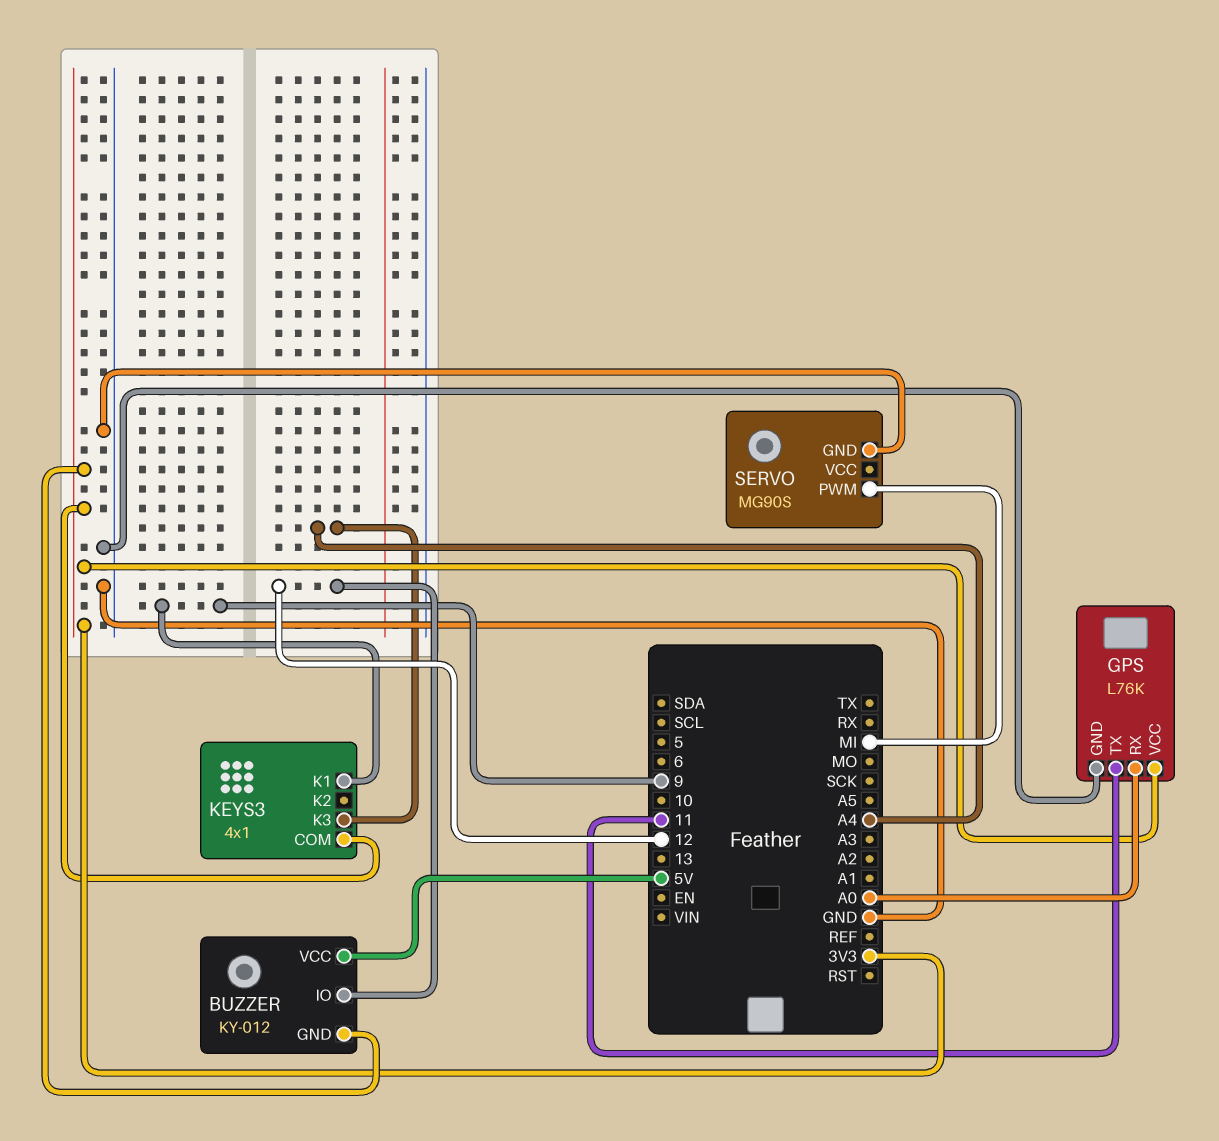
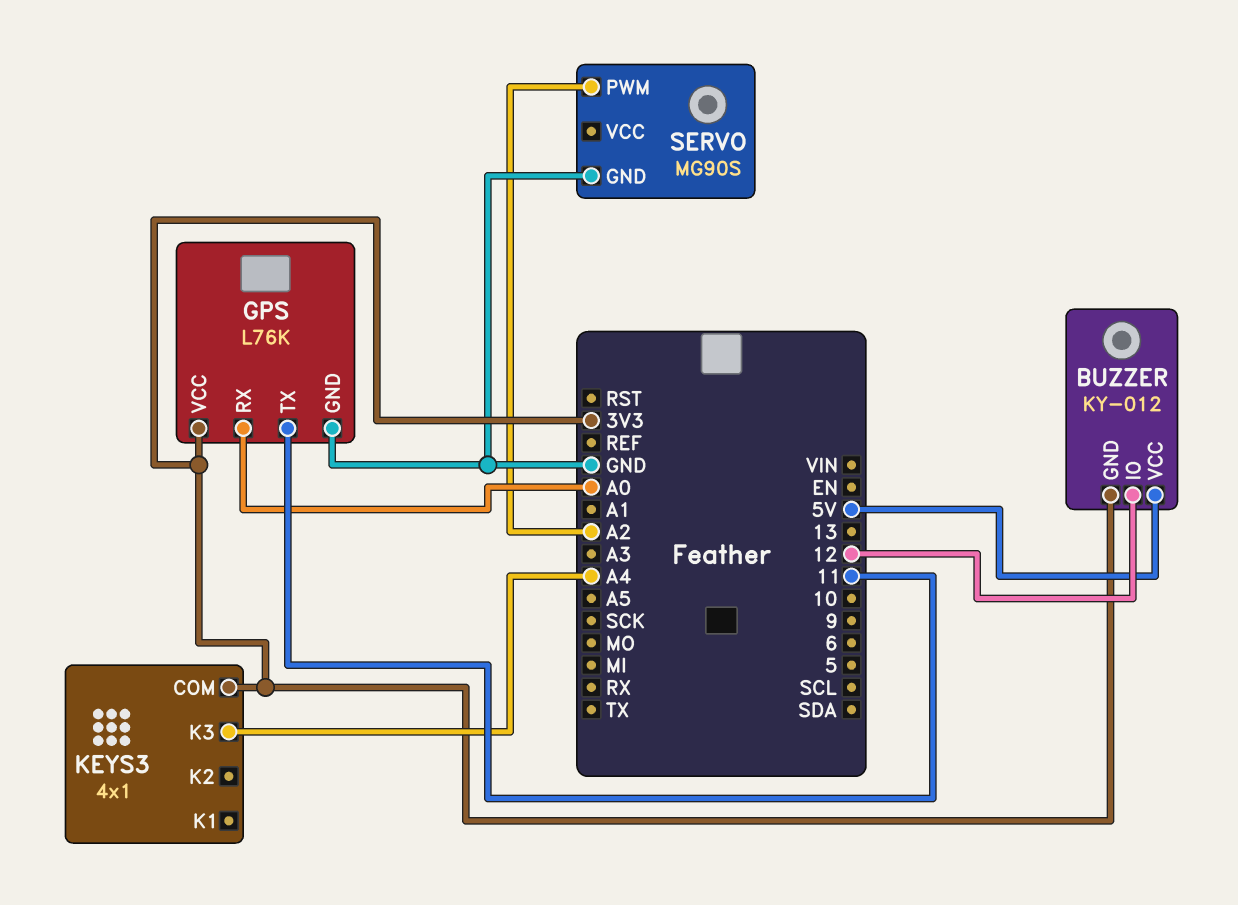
KEYS3 pin K1: 9 -> none
SERVO pin PWM: MI -> A2

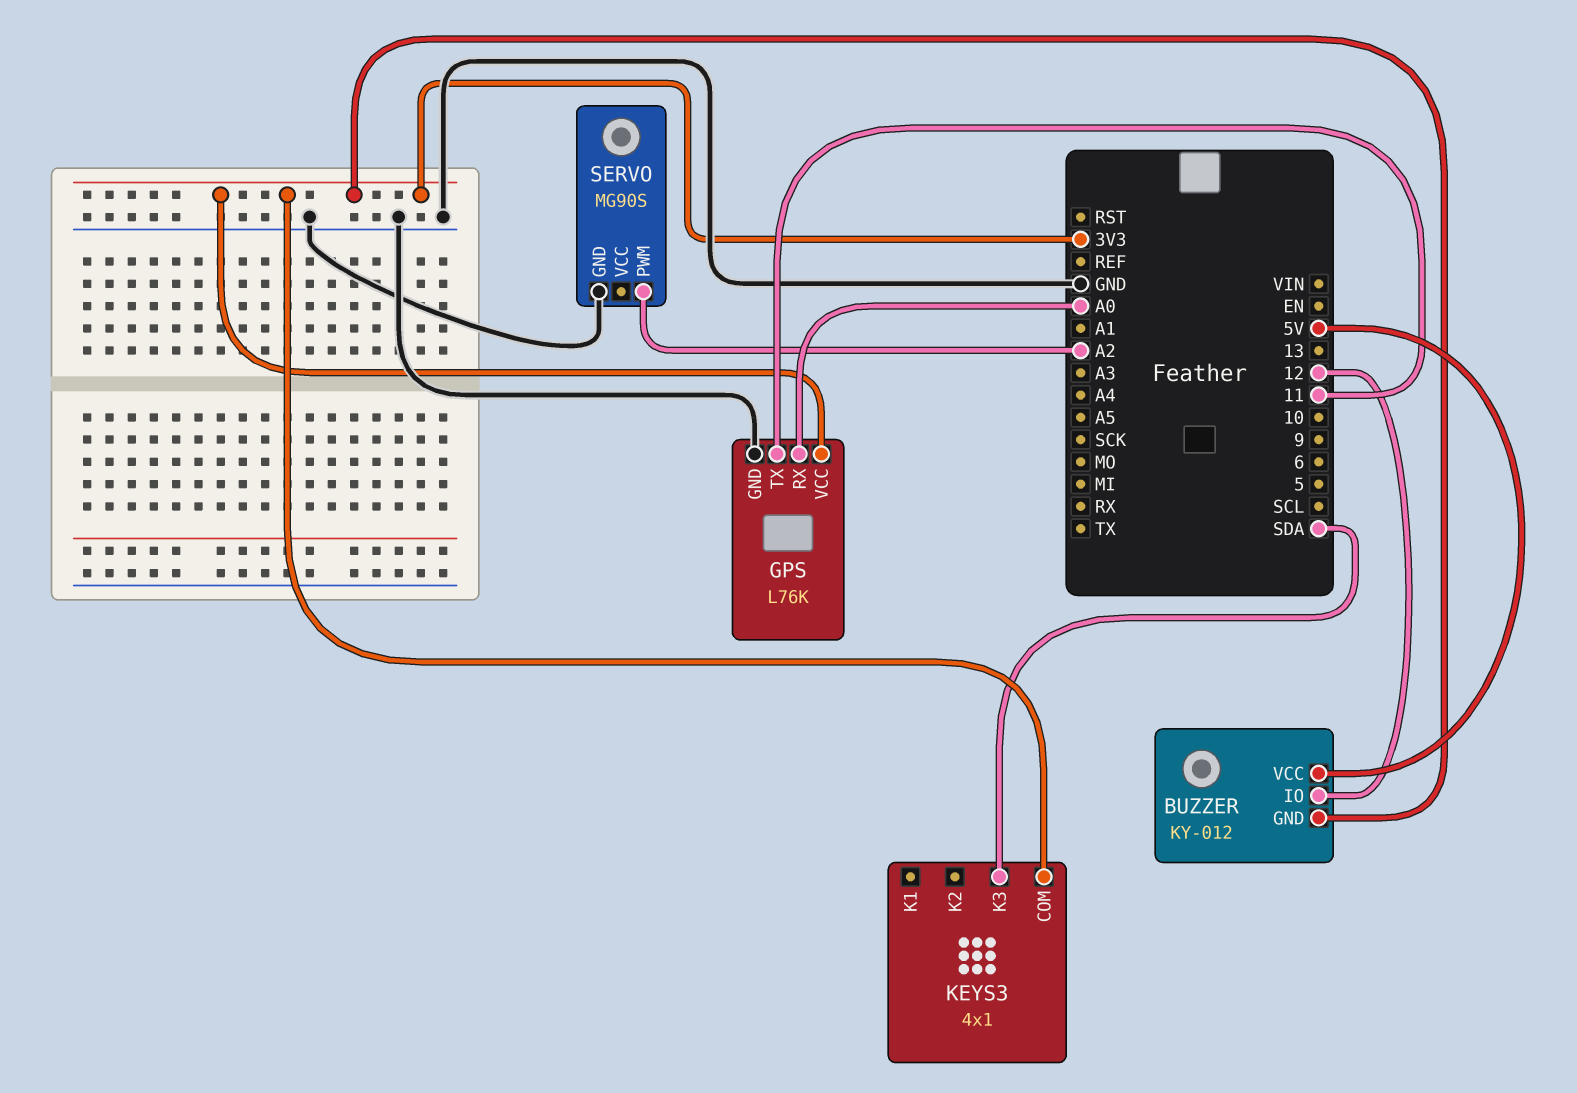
KEYS3 pin K3: A4 -> SDA

